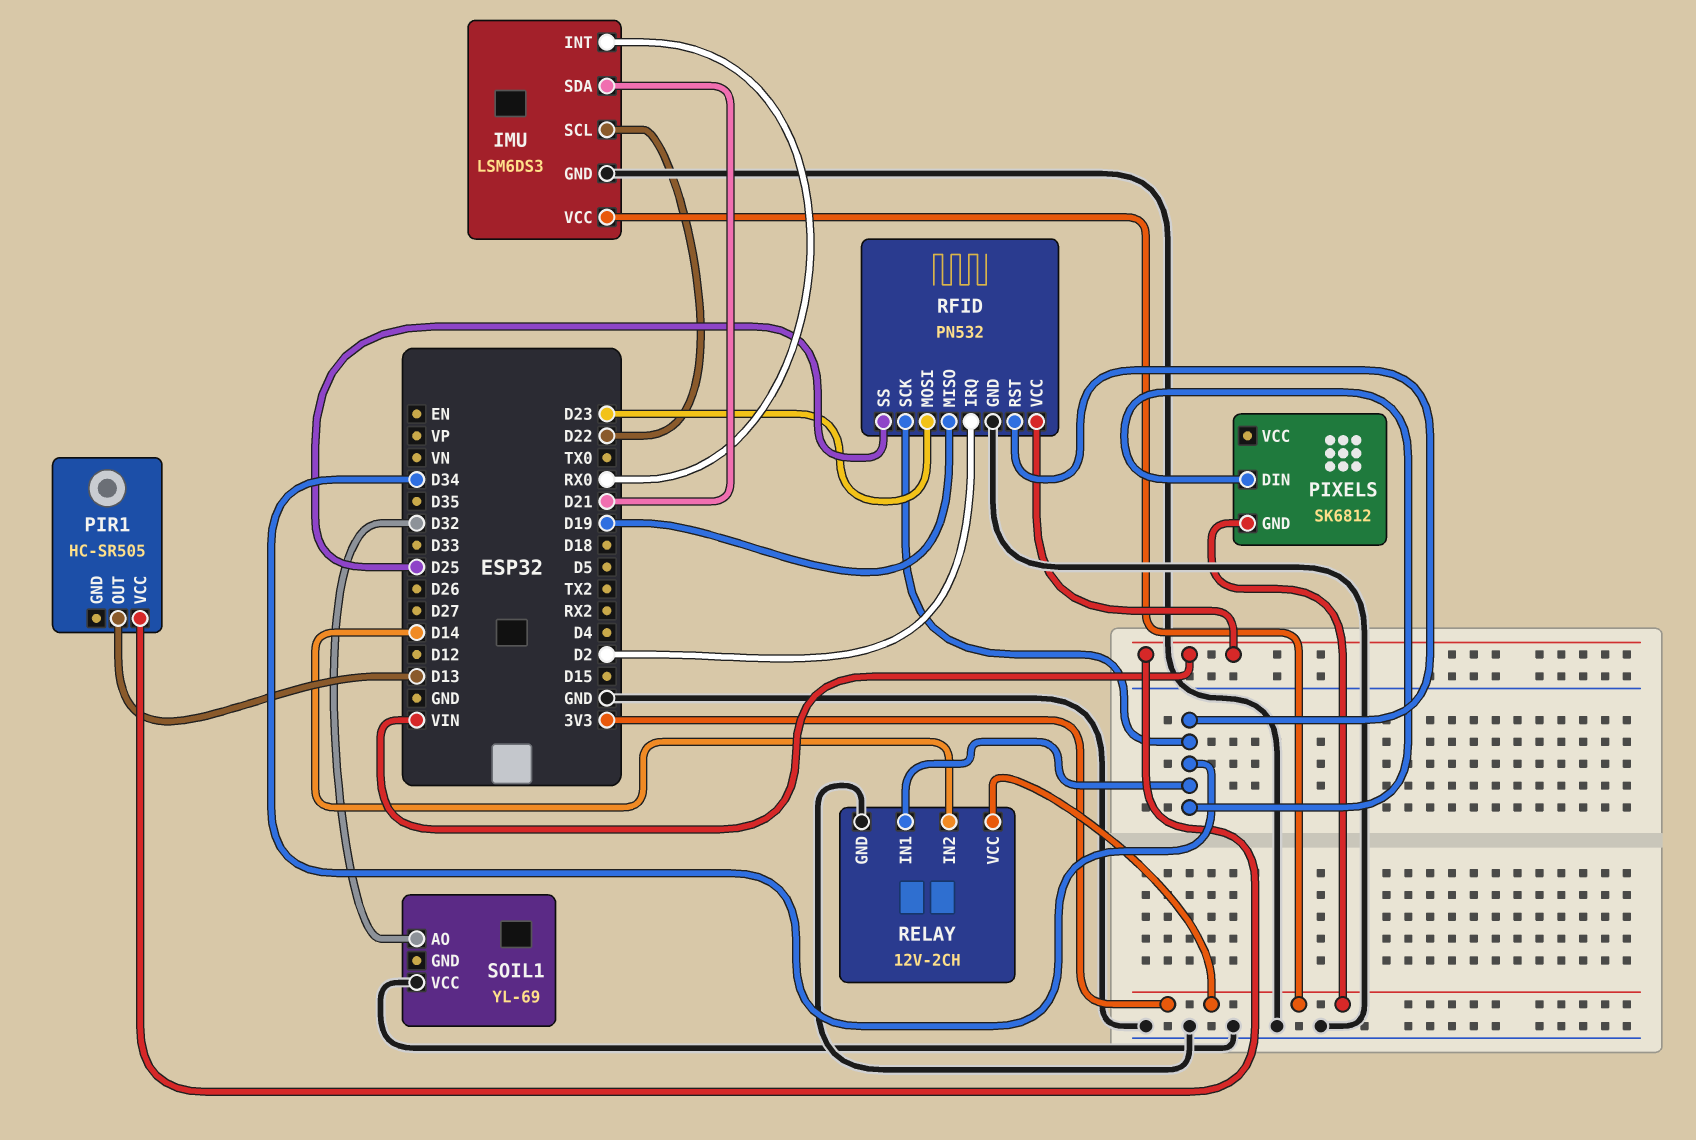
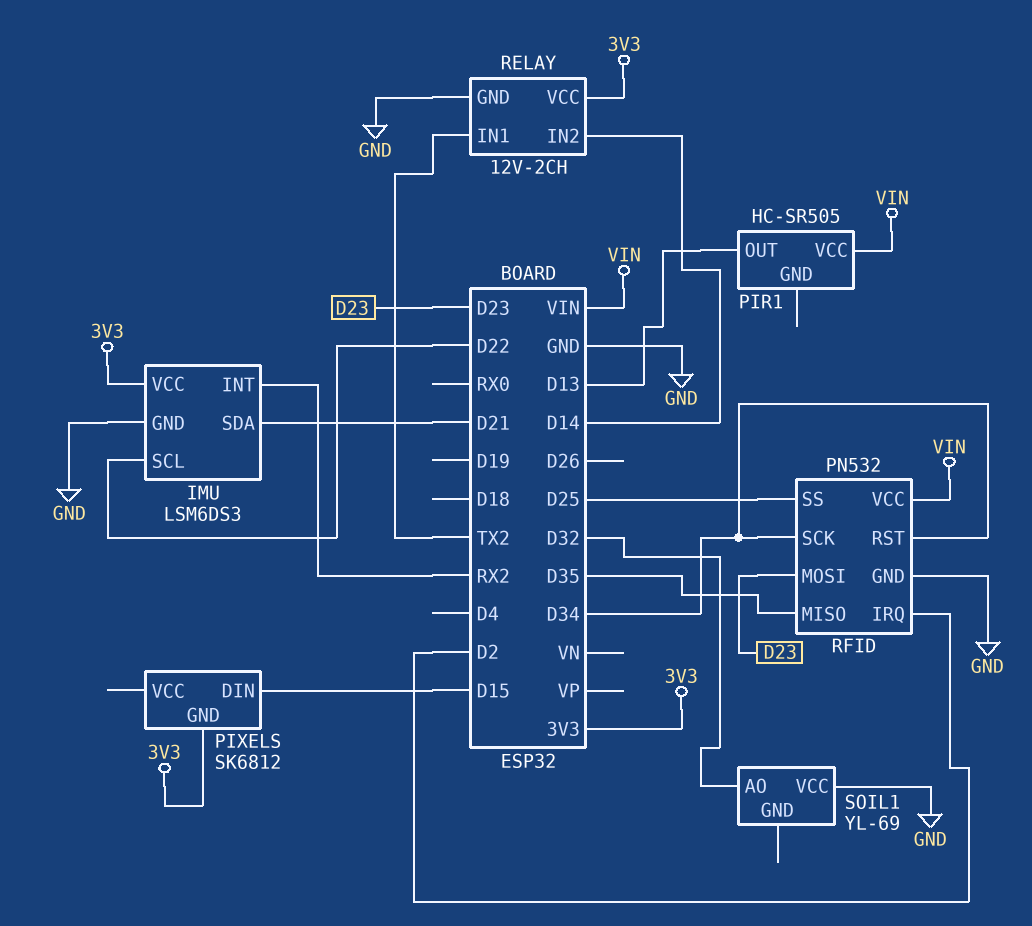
IMU pin INT: RX0 -> RX2
PIXELS pin DIN: D34 -> D15
RELAY pin IN1: D34 -> TX2
RFID pin MISO: D19 -> D35

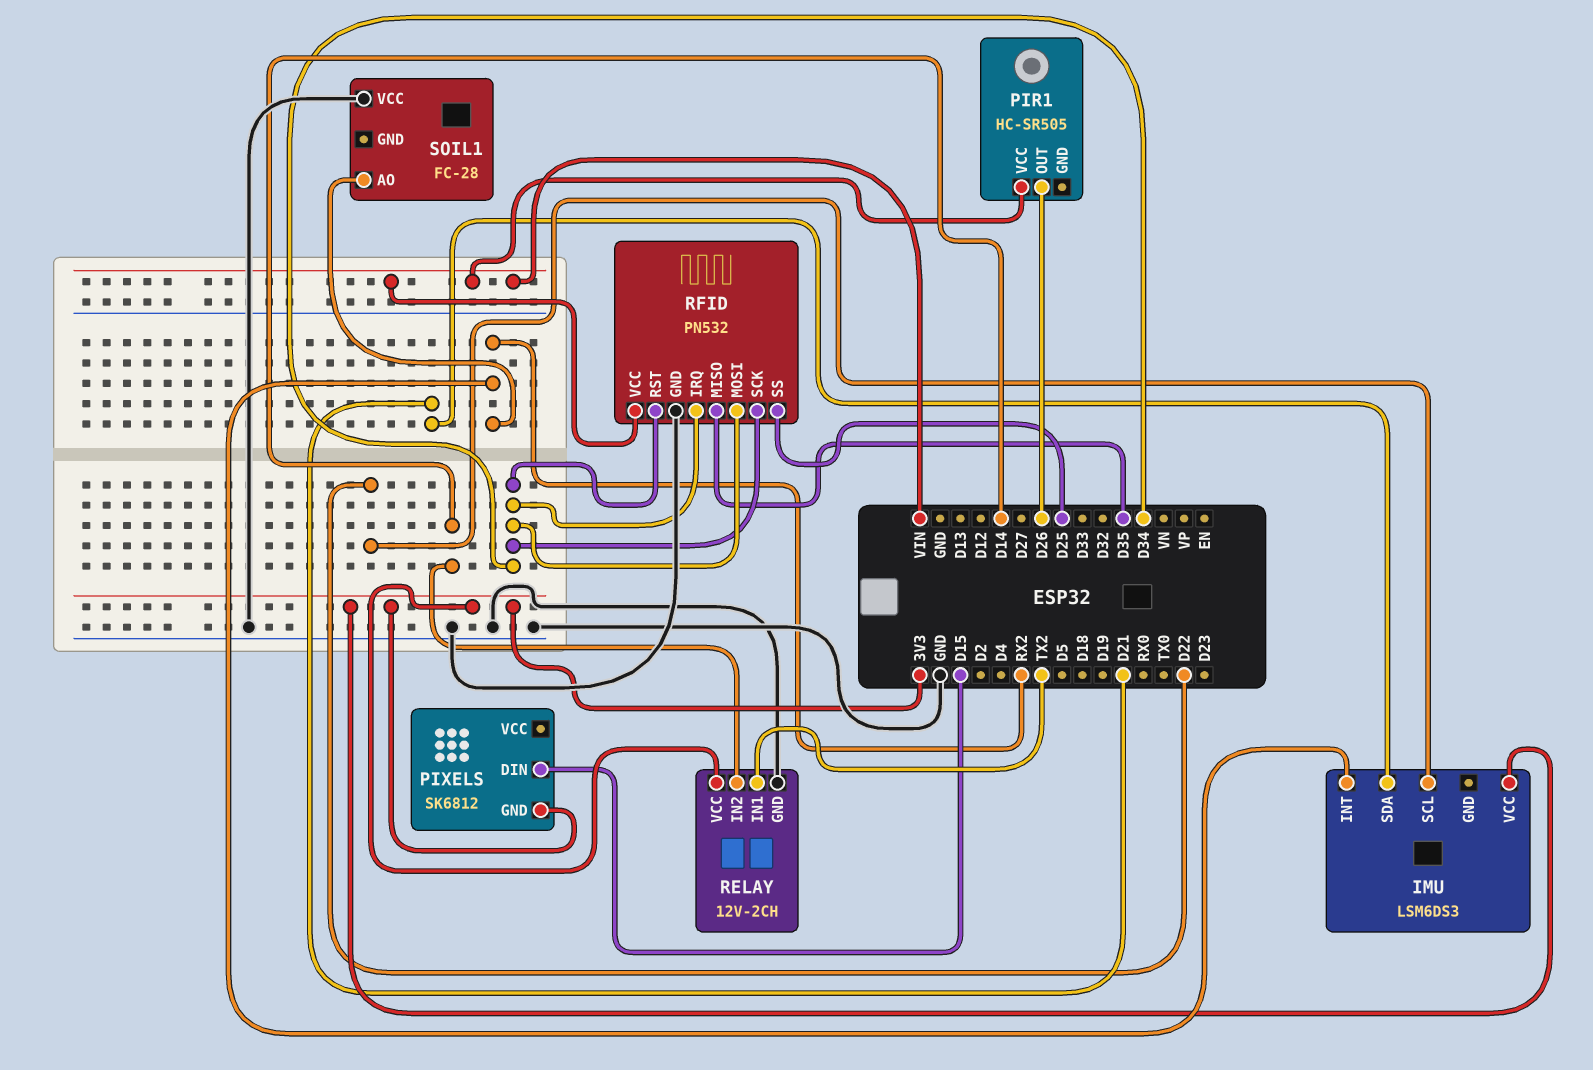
IMU pin GND: GND -> none
PIR1 pin OUT: D13 -> D26
RFID pin IRQ: D2 -> D34
RFID pin MOSI: D23 -> D34
SOIL1: YL-69 -> FC-28
SOIL1 pin AO: D32 -> RX2

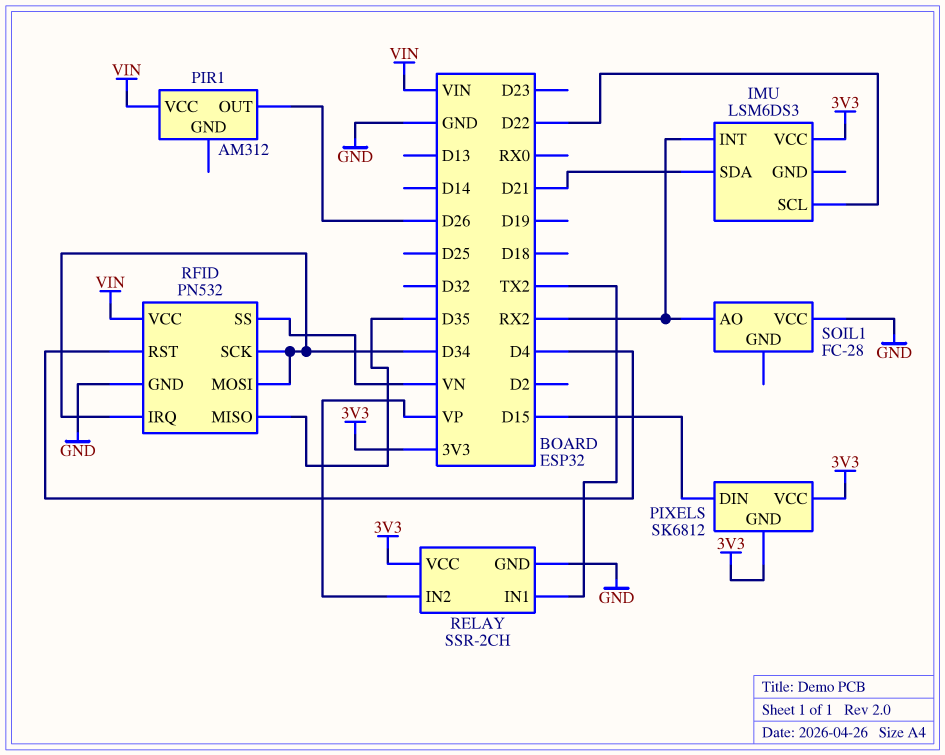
PIR1: HC-SR505 -> AM312
PIXELS pin VCC: none -> 3V3
RELAY: 12V-2CH -> SSR-2CH
RELAY pin IN2: D14 -> VP
RFID pin RST: D34 -> D4
RFID pin SS: D25 -> VN

